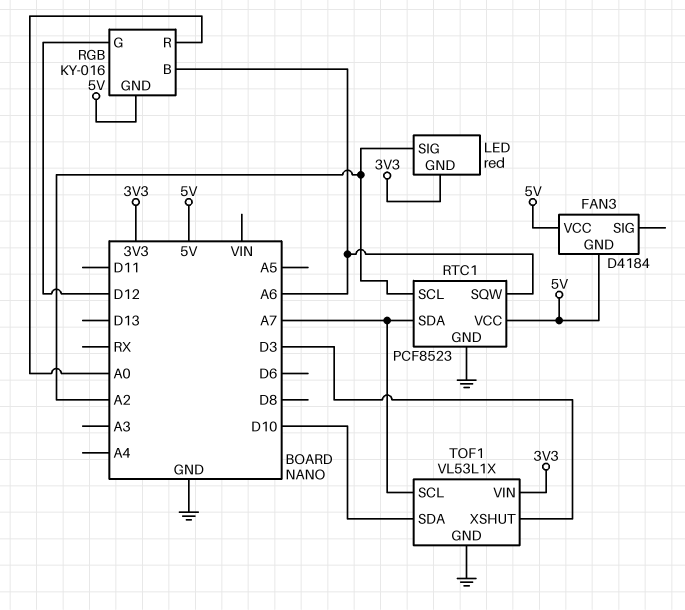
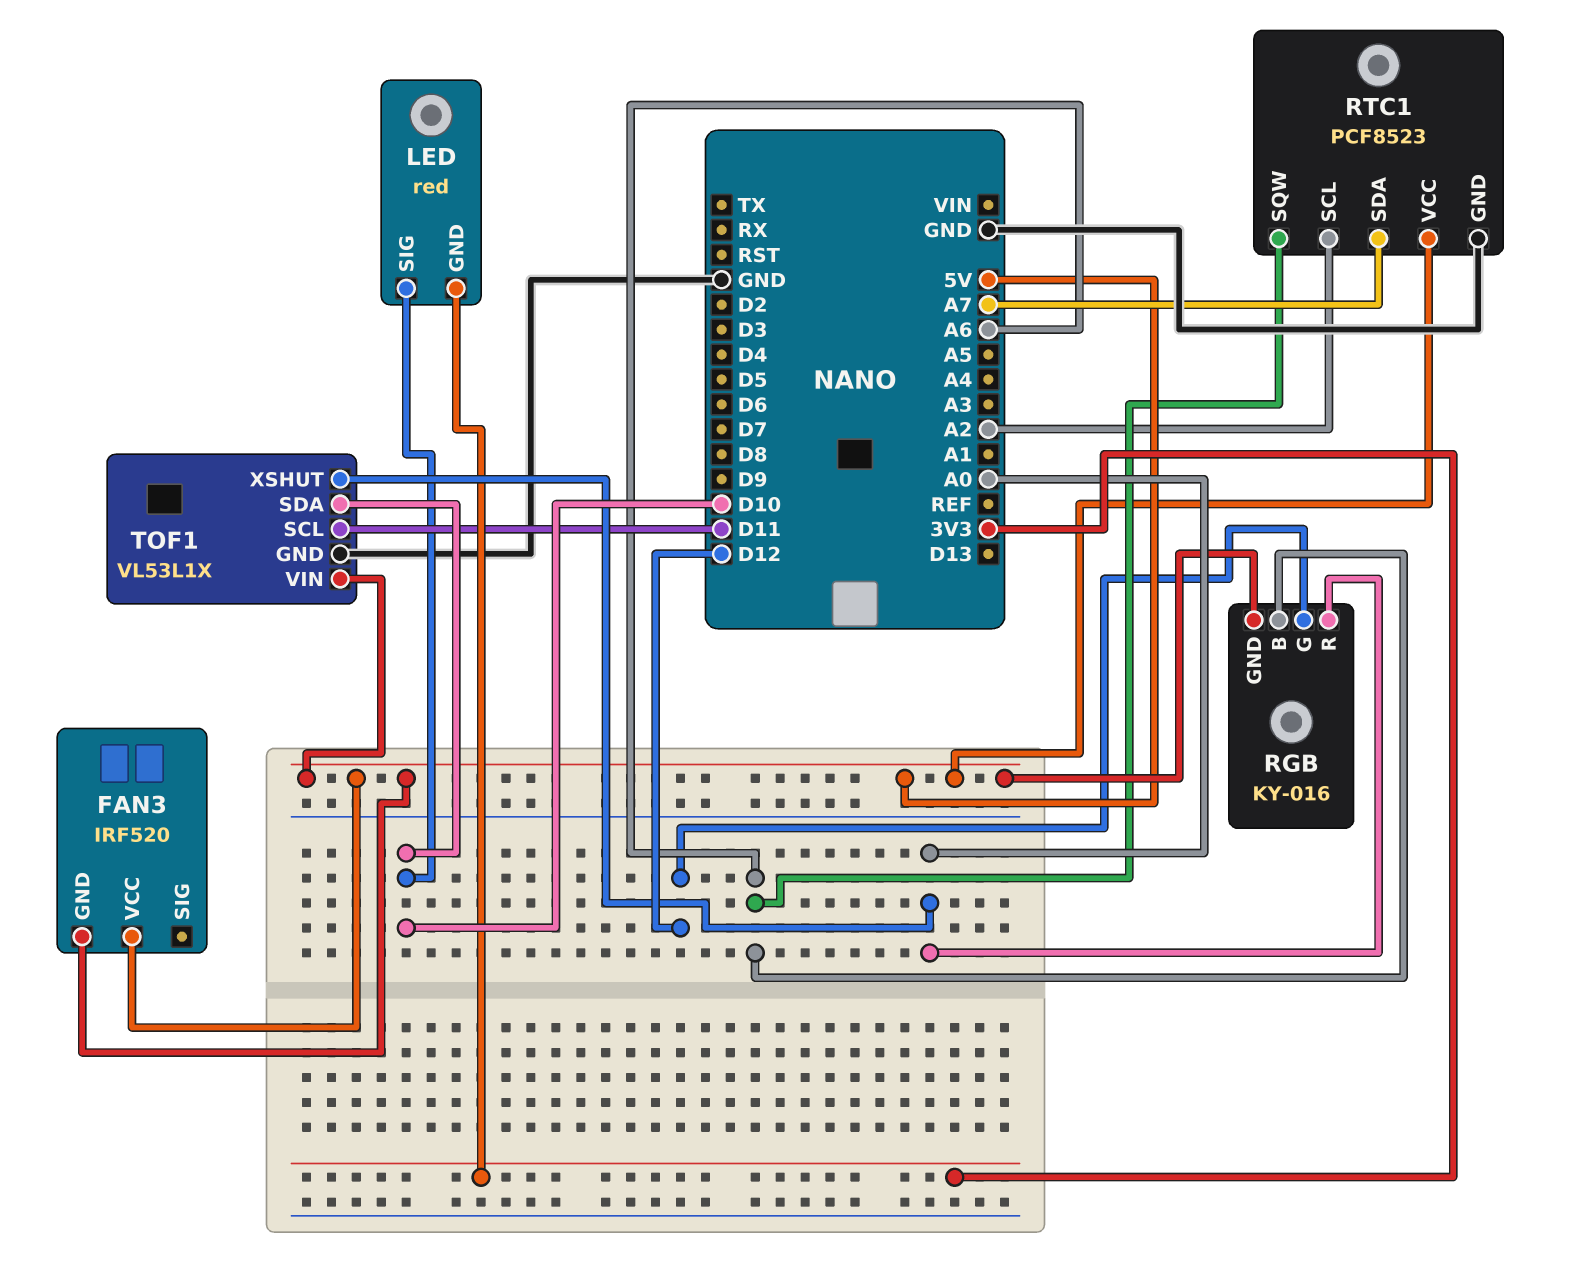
FAN3: D4184 -> IRF520
LED pin SIG: A2 -> D10
TOF1 pin SCL: A7 -> D11
TOF1 pin VIN: 3V3 -> 5V
TOF1 pin XSHUT: D3 -> A0

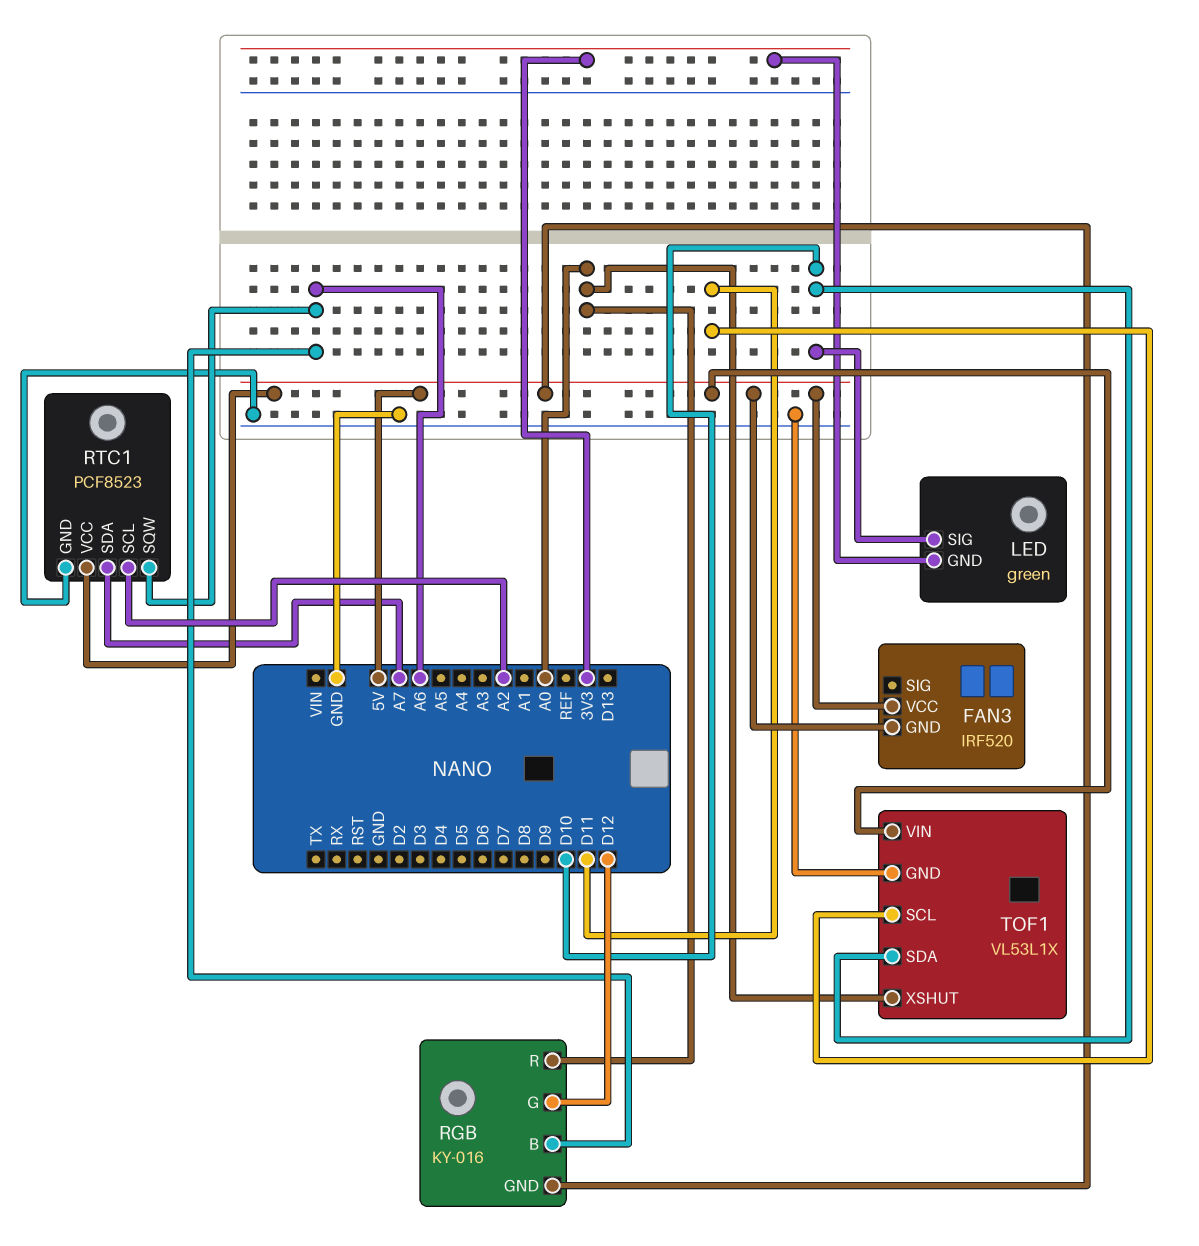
LED: red -> green

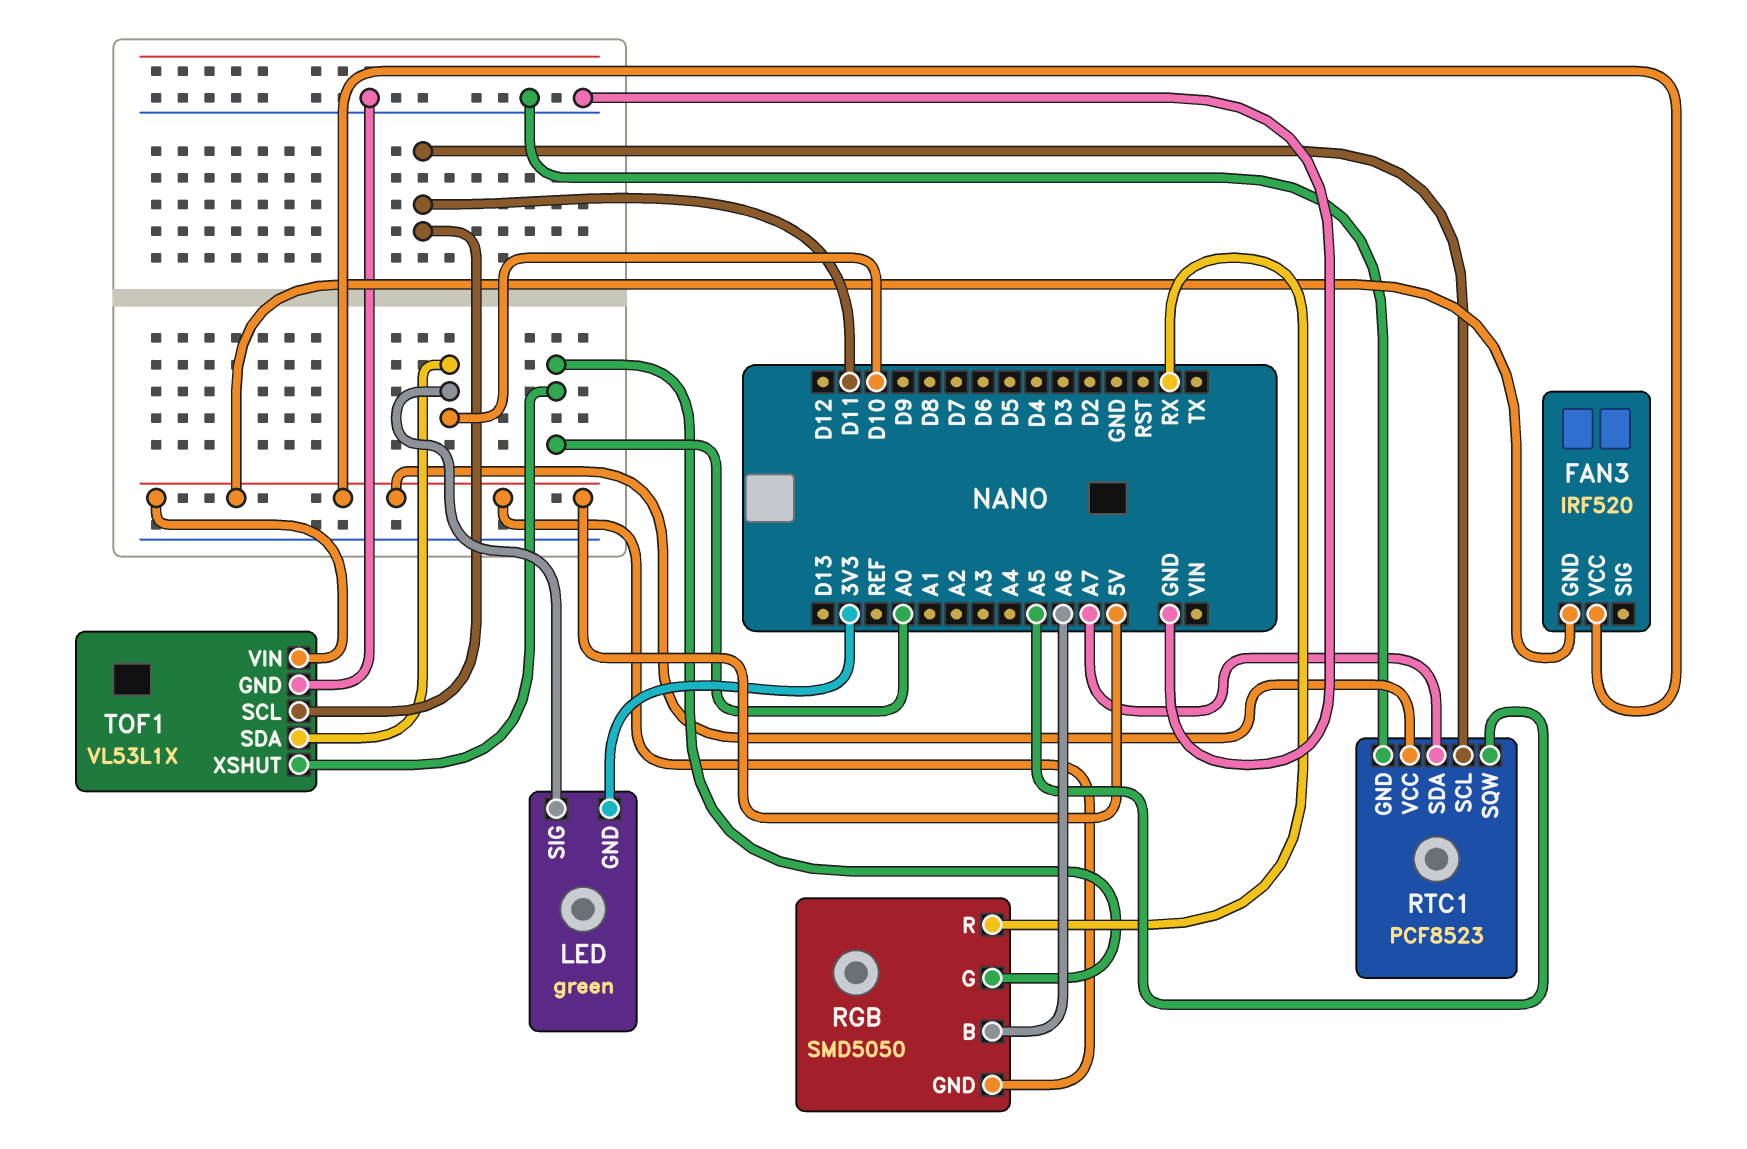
RGB: KY-016 -> SMD5050
RGB pin G: D12 -> A0
RGB pin R: A0 -> RX
RTC1 pin SCL: A2 -> D11
RTC1 pin SQW: A6 -> A5

